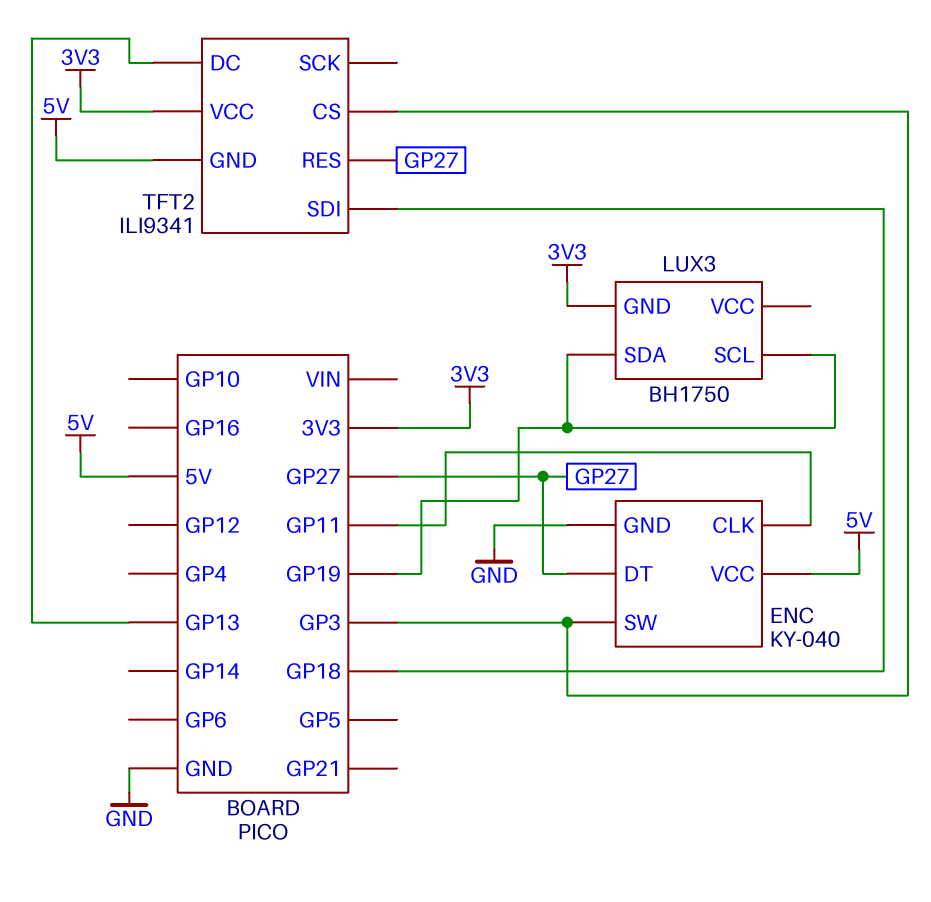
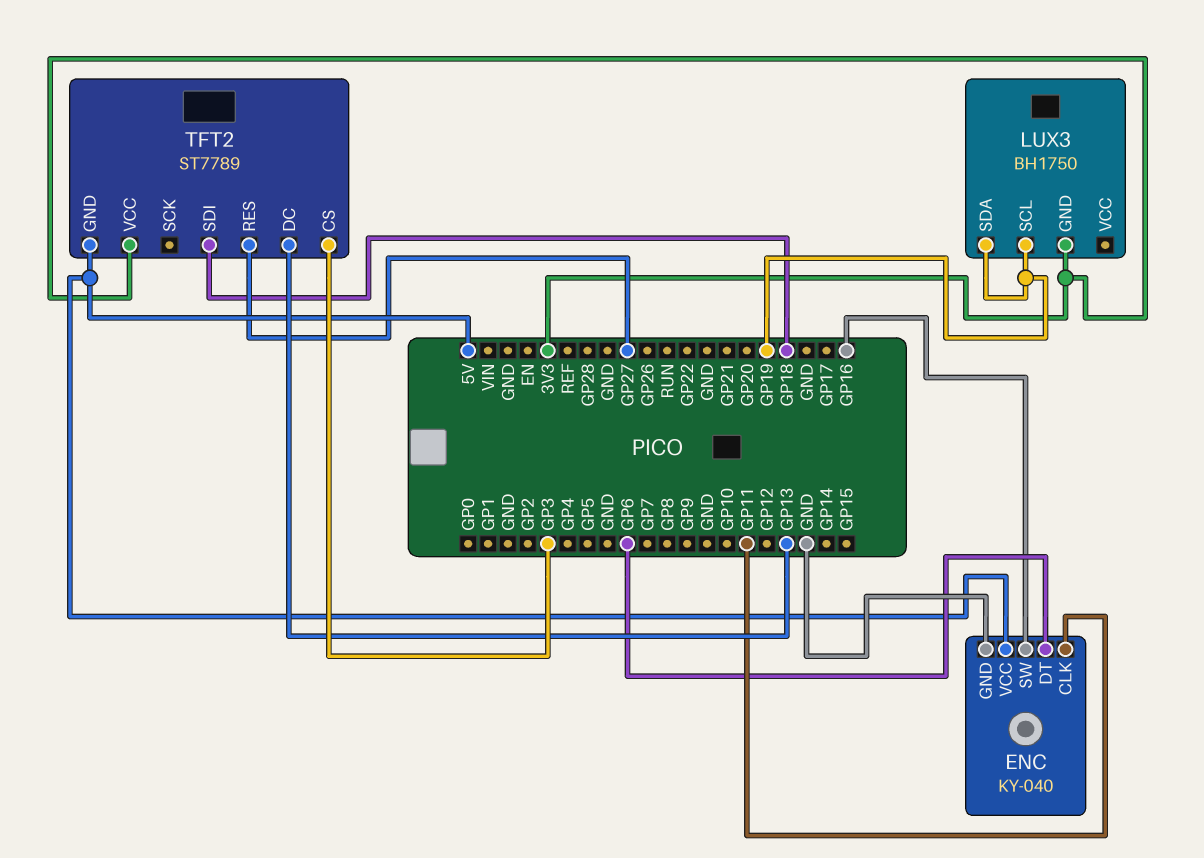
ENC pin DT: GP27 -> GP6
ENC pin SW: GP3 -> GP16
TFT2: ILI9341 -> ST7789

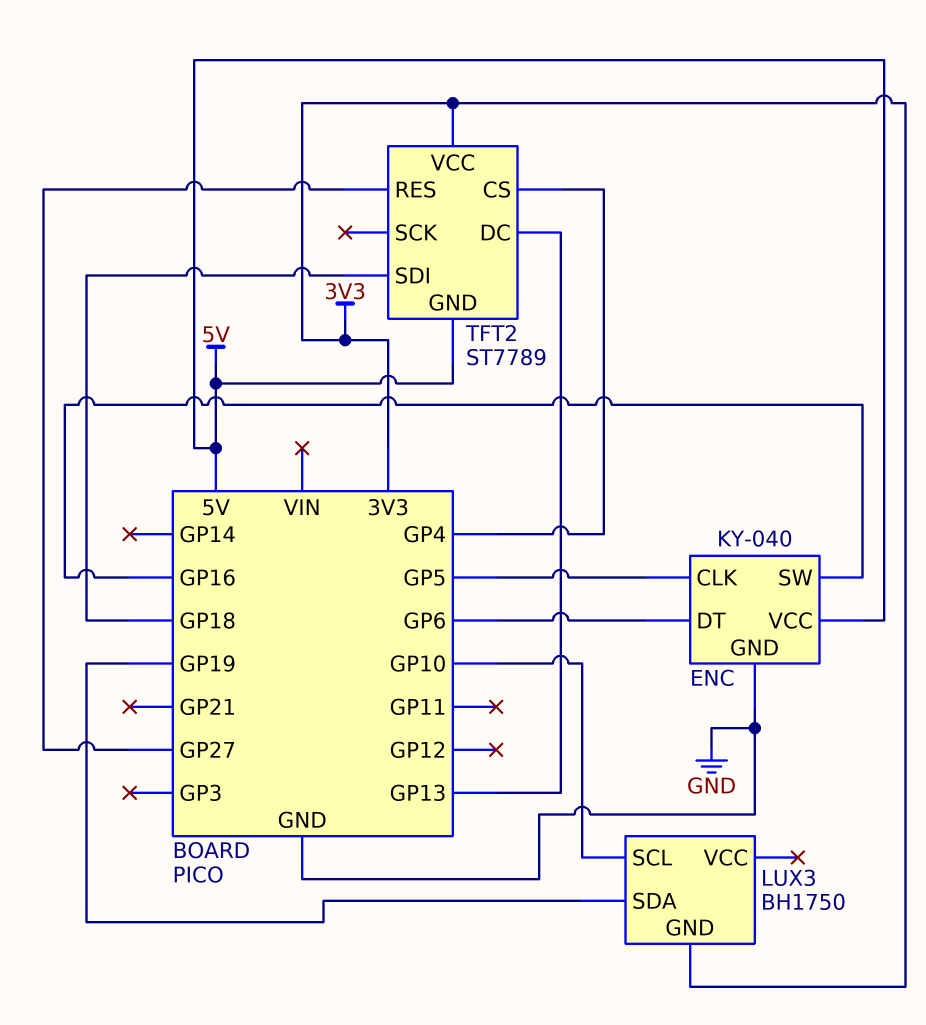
ENC pin CLK: GP11 -> GP5
LUX3 pin SCL: GP19 -> GP10
TFT2 pin CS: GP3 -> GP4

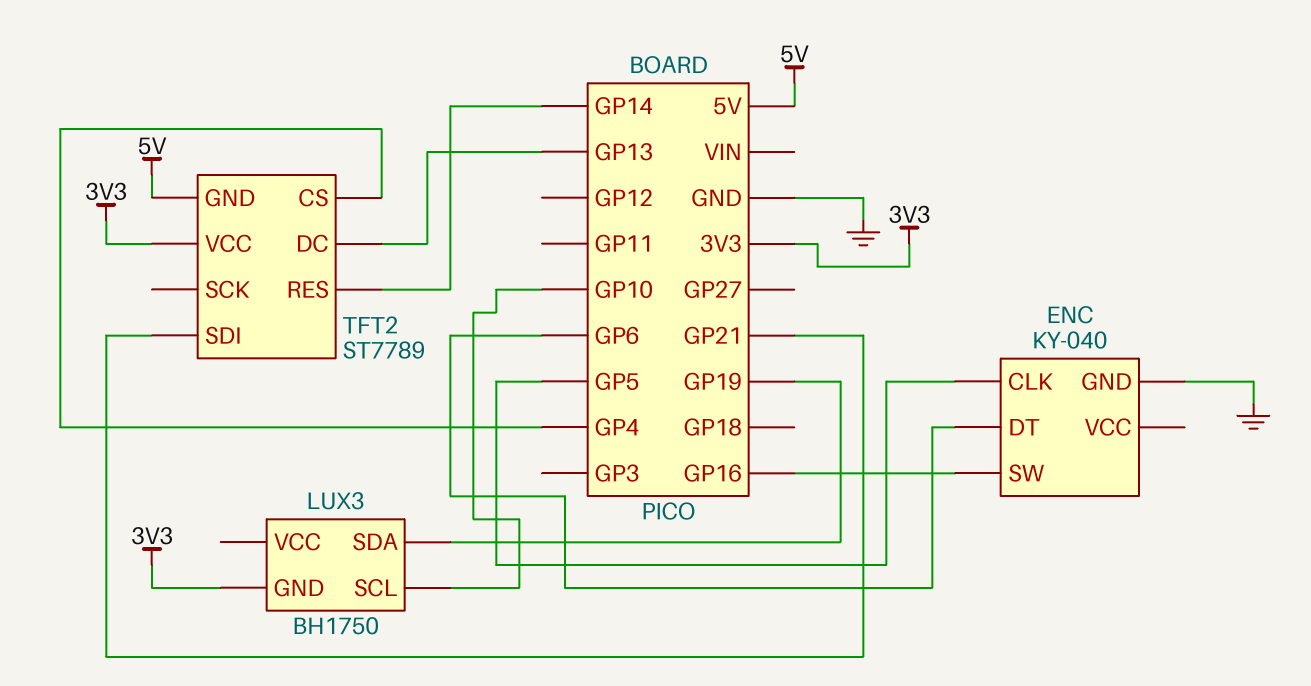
ENC pin VCC: 5V -> none
TFT2 pin RES: GP27 -> GP14
TFT2 pin SDI: GP18 -> GP21

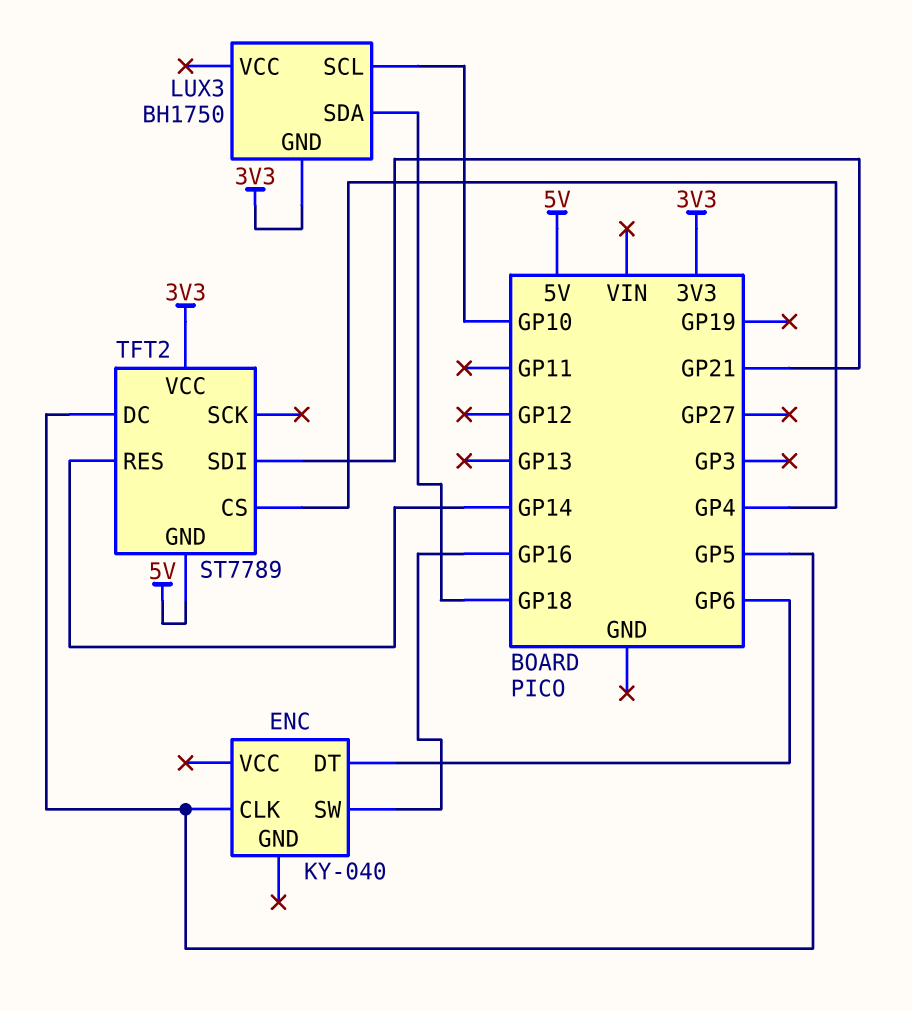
ENC pin GND: GND -> none
LUX3 pin SDA: GP19 -> GP18
TFT2 pin DC: GP13 -> GP5

